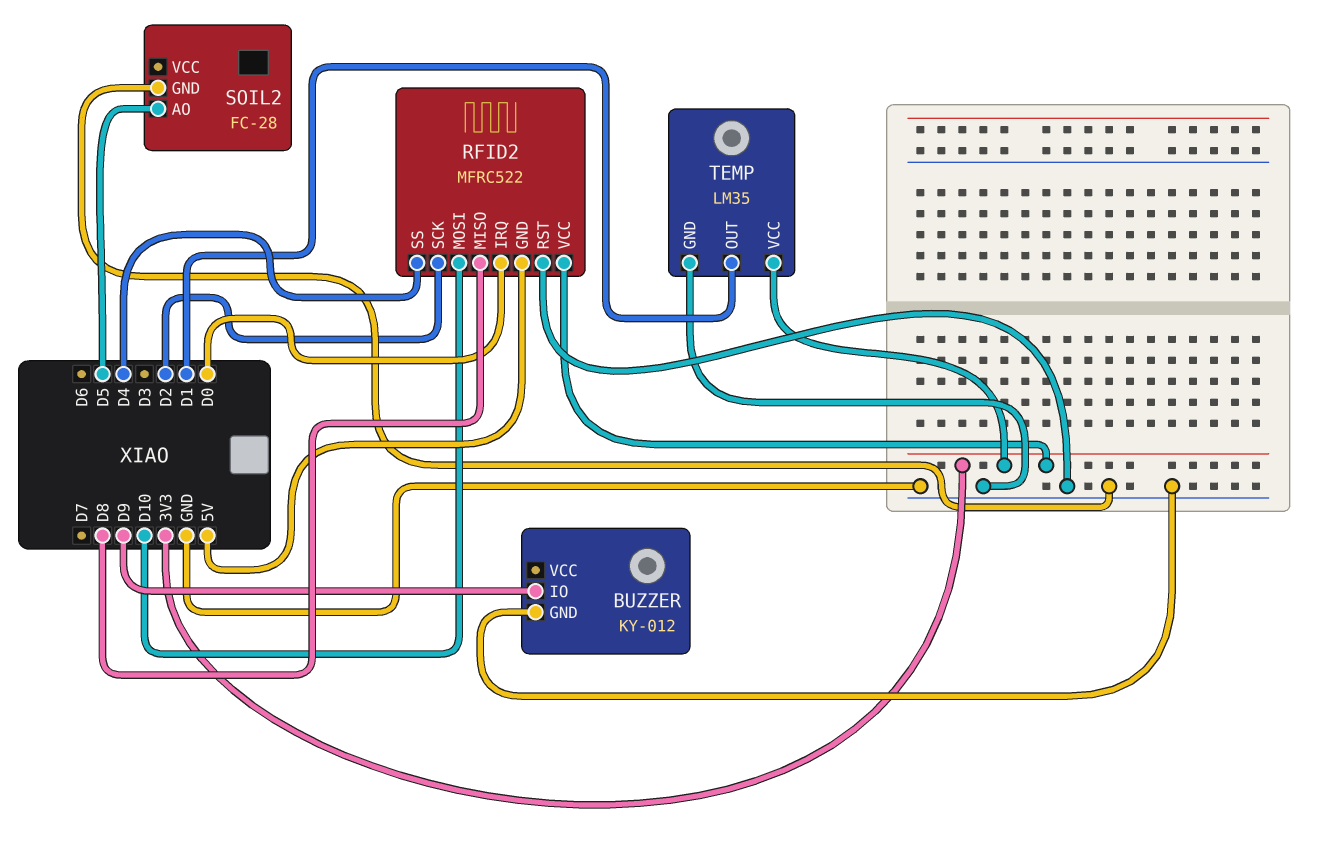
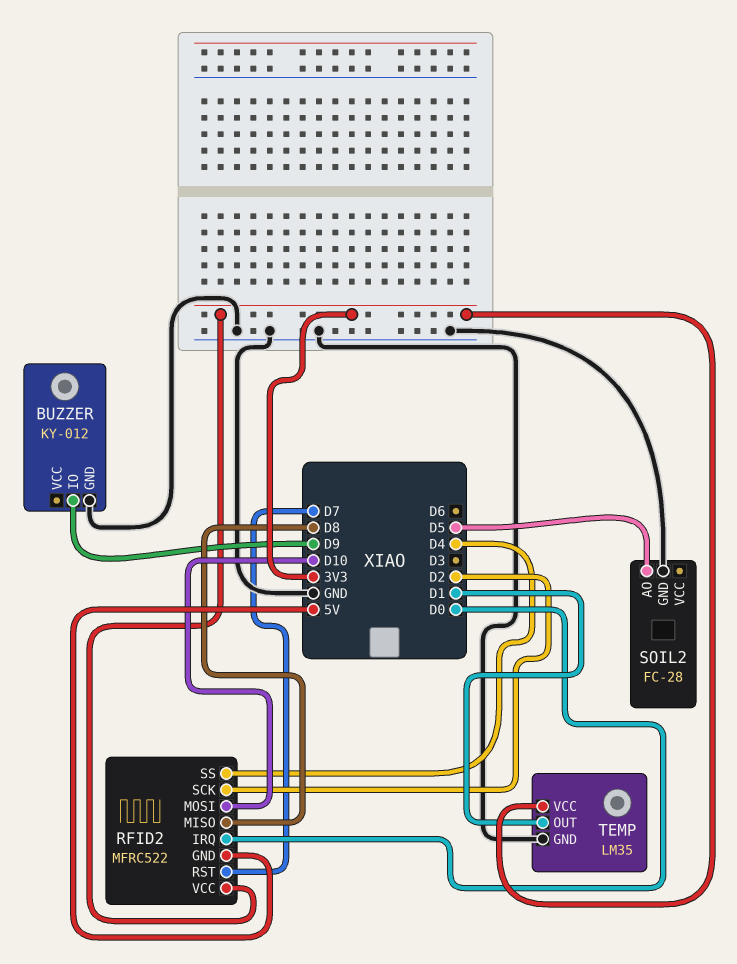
RFID2 pin RST: GND -> D7

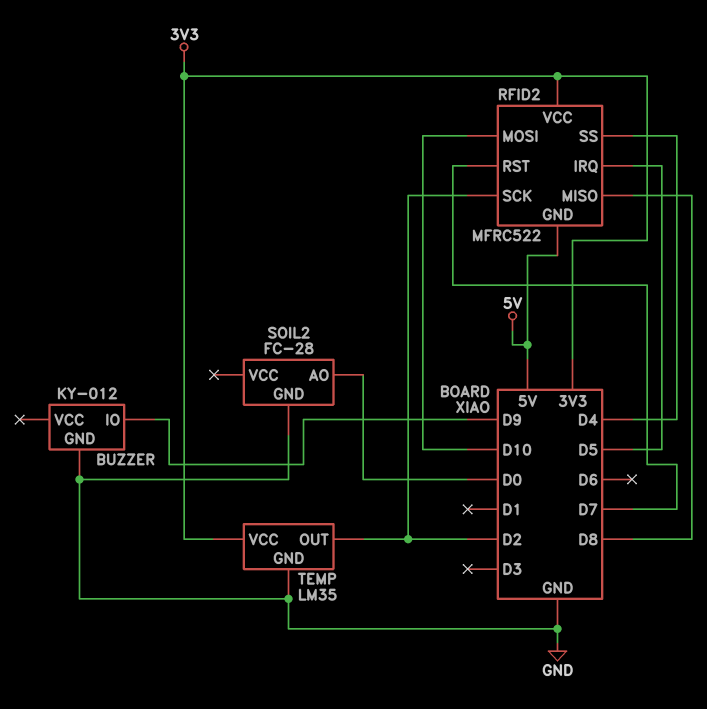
RFID2 pin IRQ: D0 -> D5
SOIL2 pin AO: D5 -> D0
TEMP pin OUT: D1 -> D2

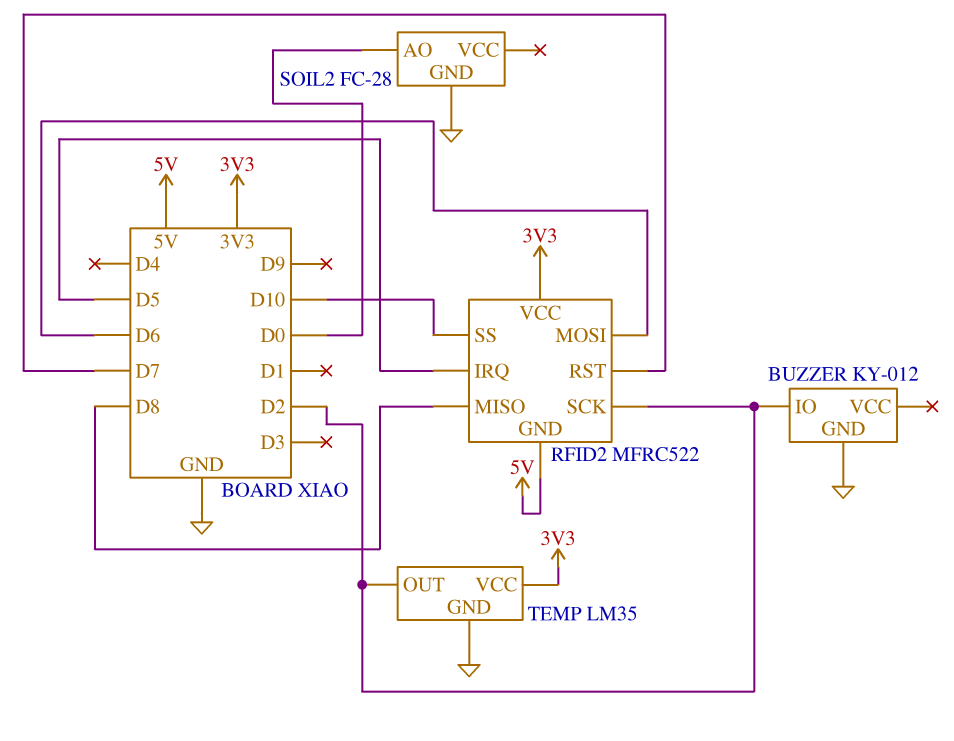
BUZZER pin IO: D9 -> D2
RFID2 pin MOSI: D10 -> D6
RFID2 pin SS: D4 -> D10

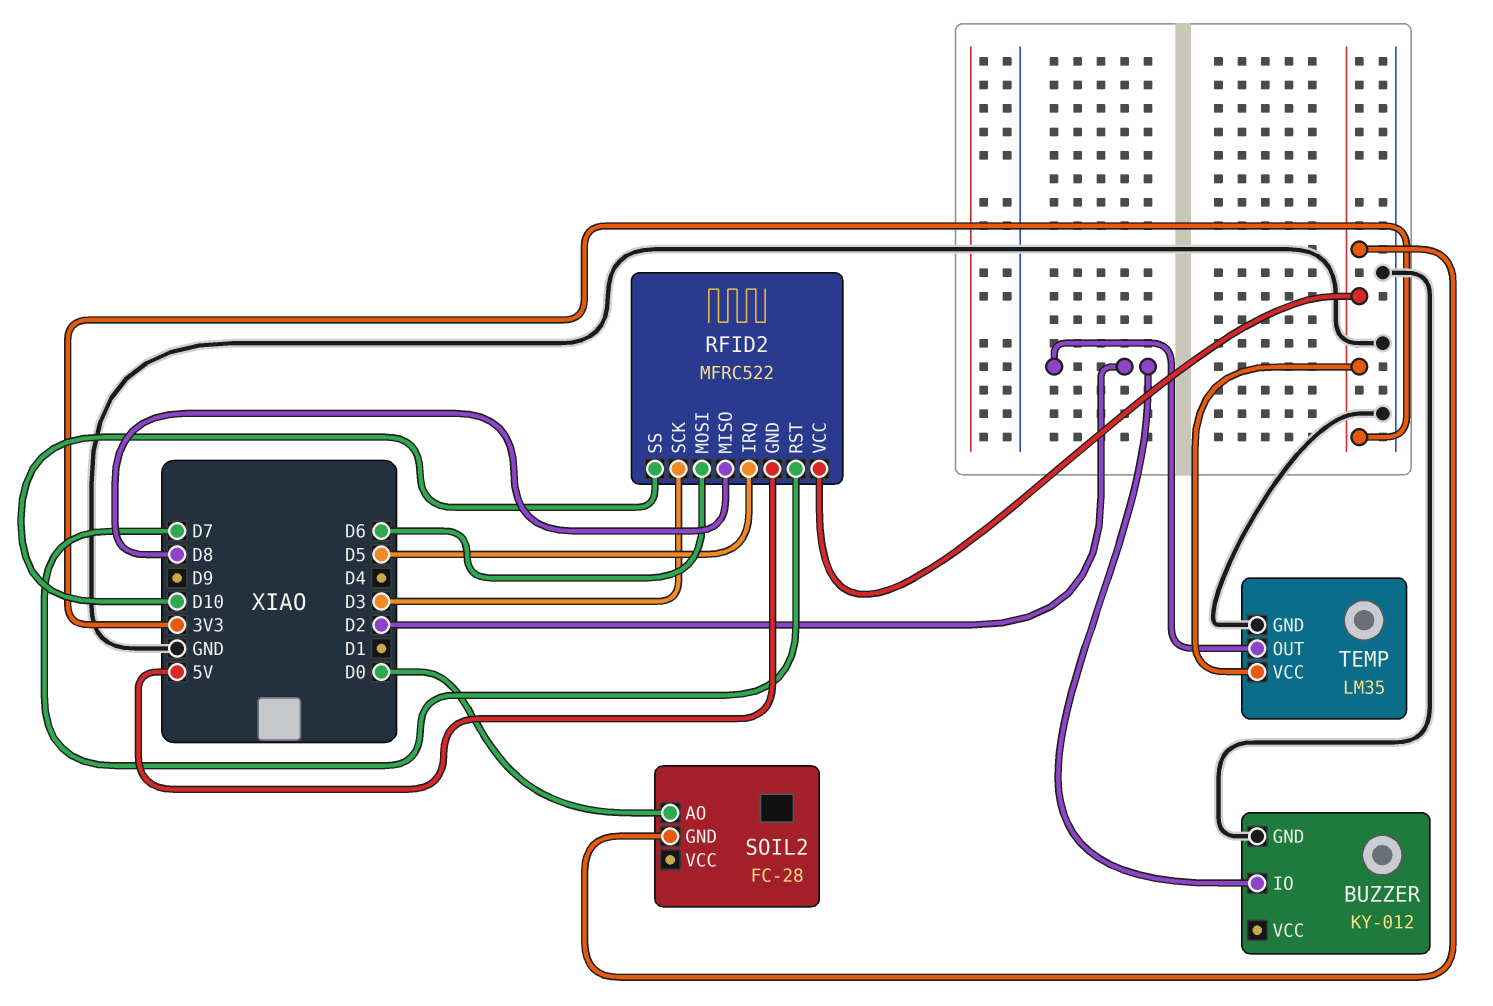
RFID2 pin SCK: D2 -> D3
SOIL2 pin GND: GND -> 3V3

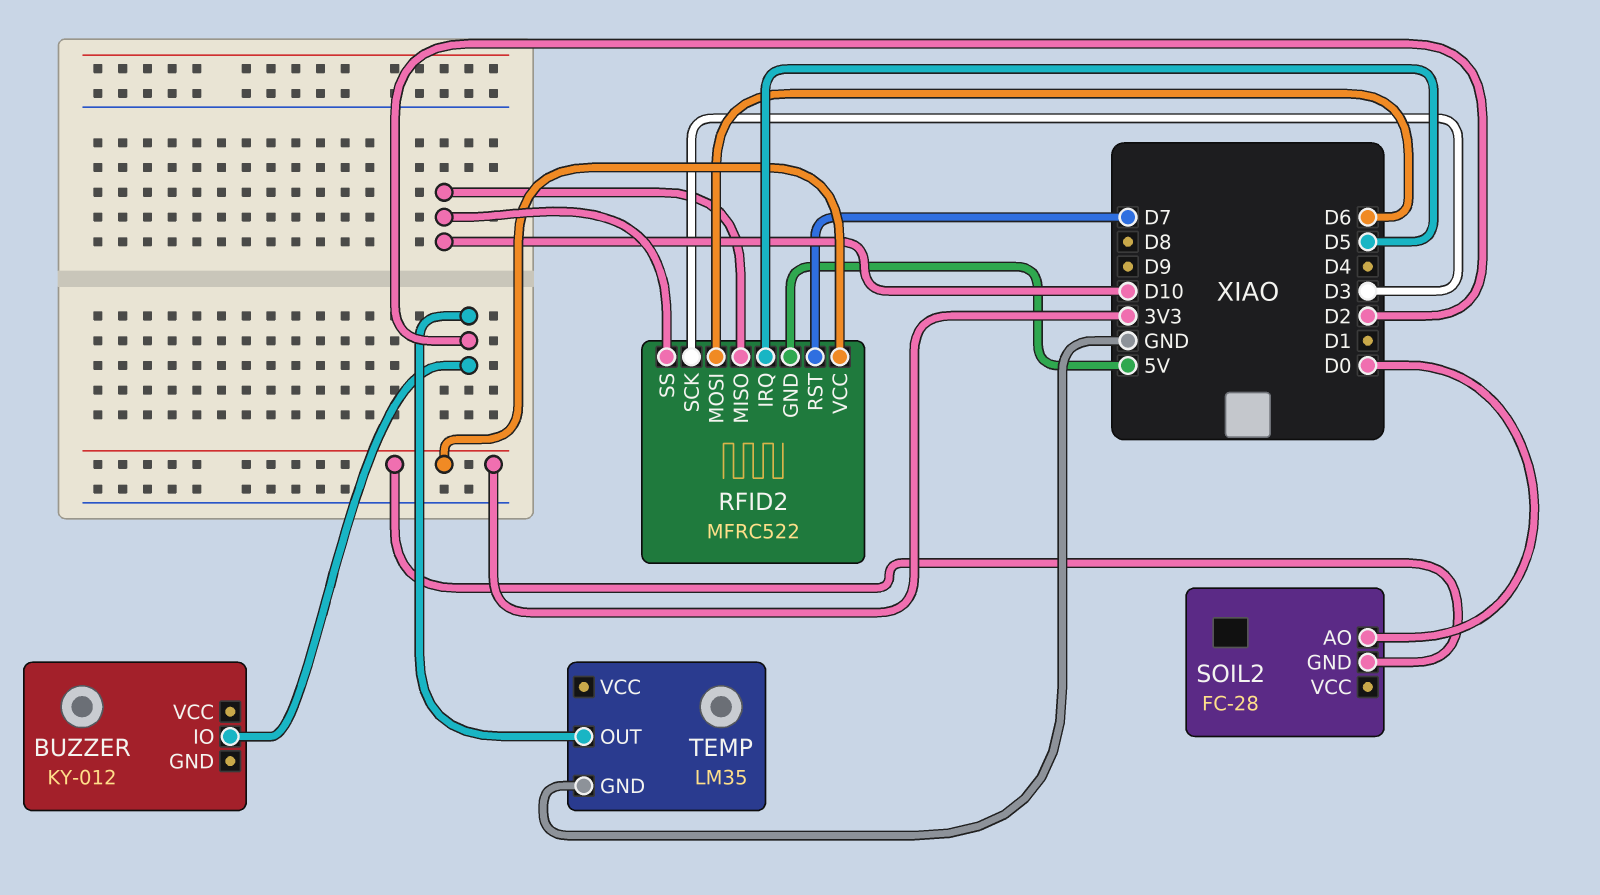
BUZZER pin GND: GND -> none
RFID2 pin MISO: D8 -> D10
TEMP pin VCC: 3V3 -> none

